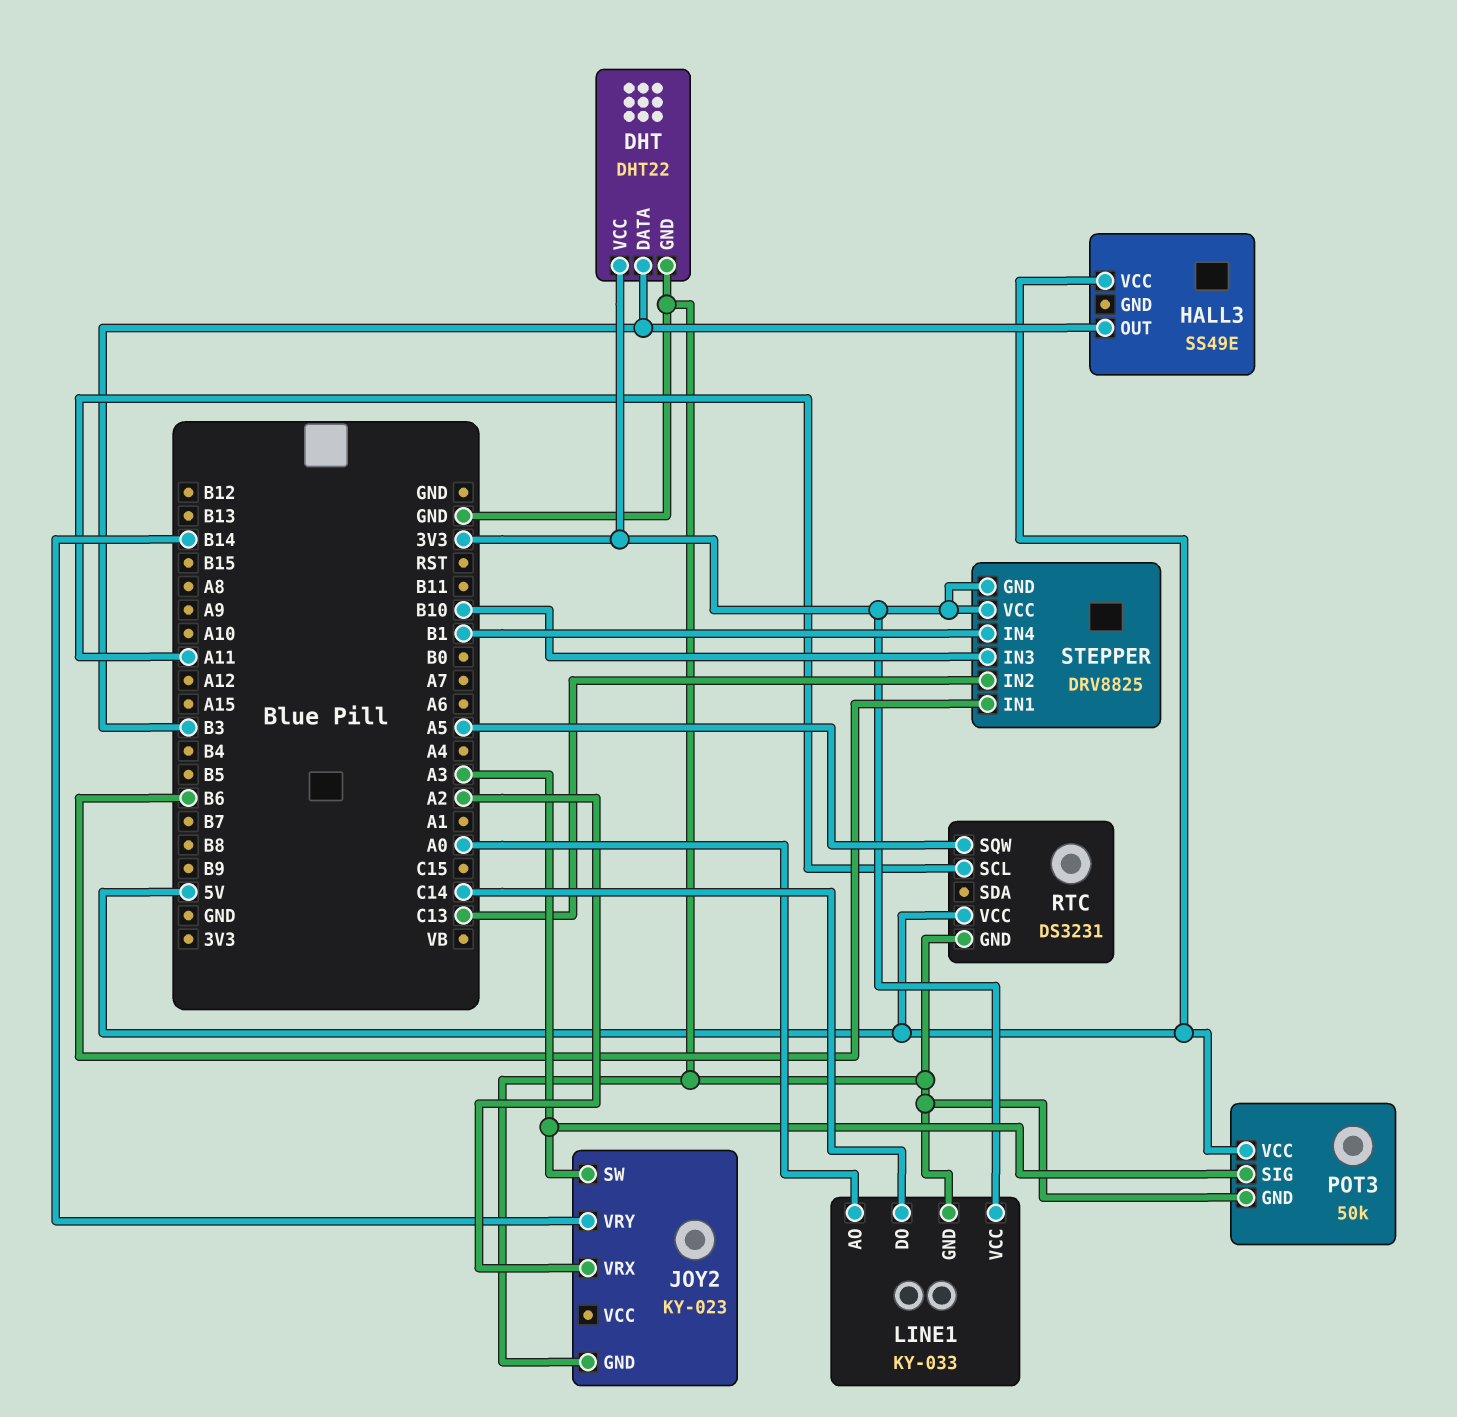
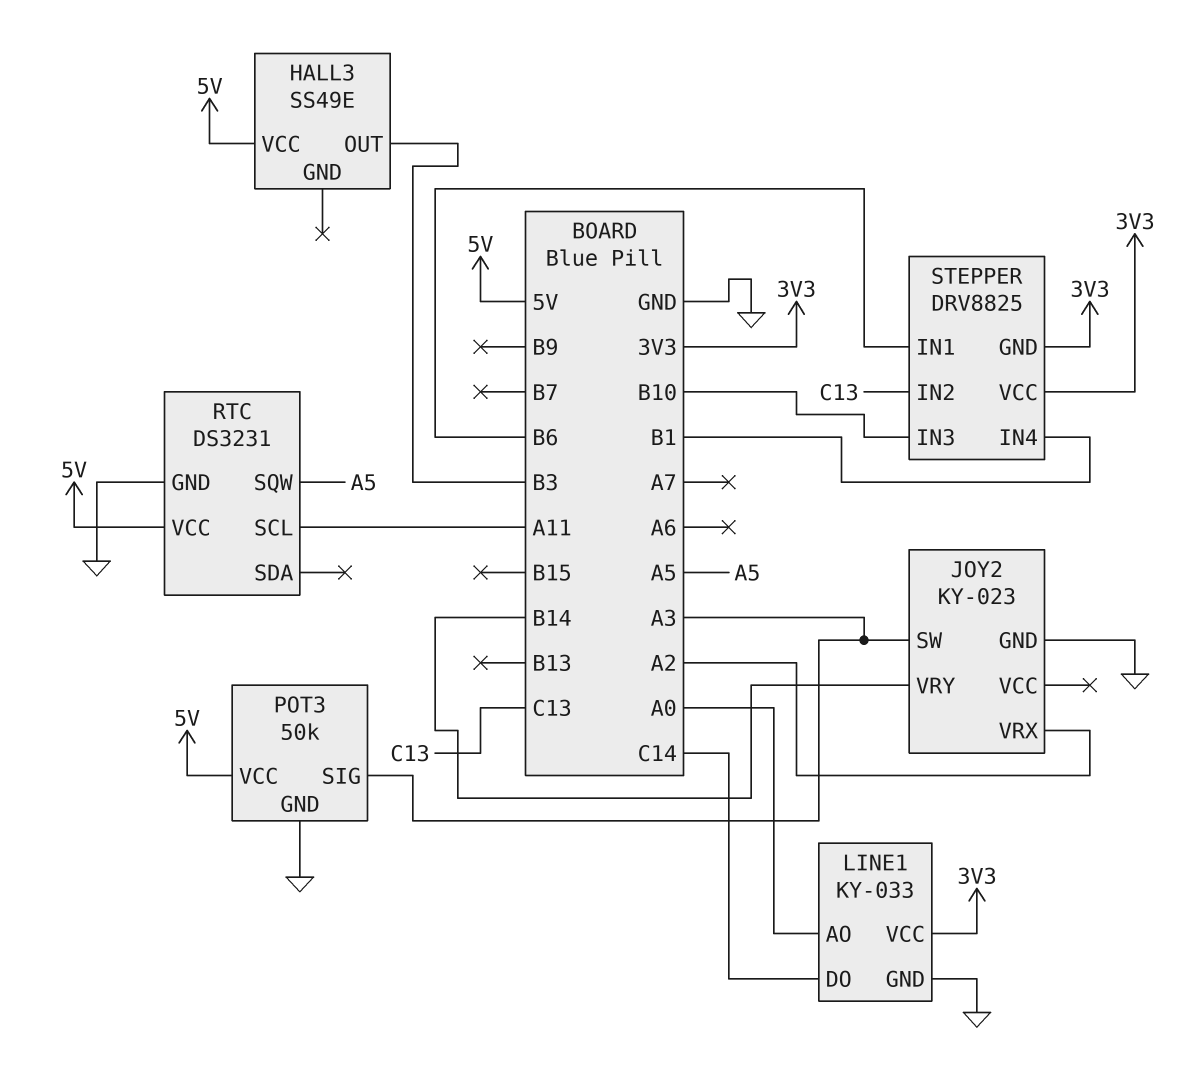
DHT: DHT22 -> none
DHT pin DATA: B3 -> none
DHT pin GND: GND -> none
DHT pin VCC: 3V3 -> none

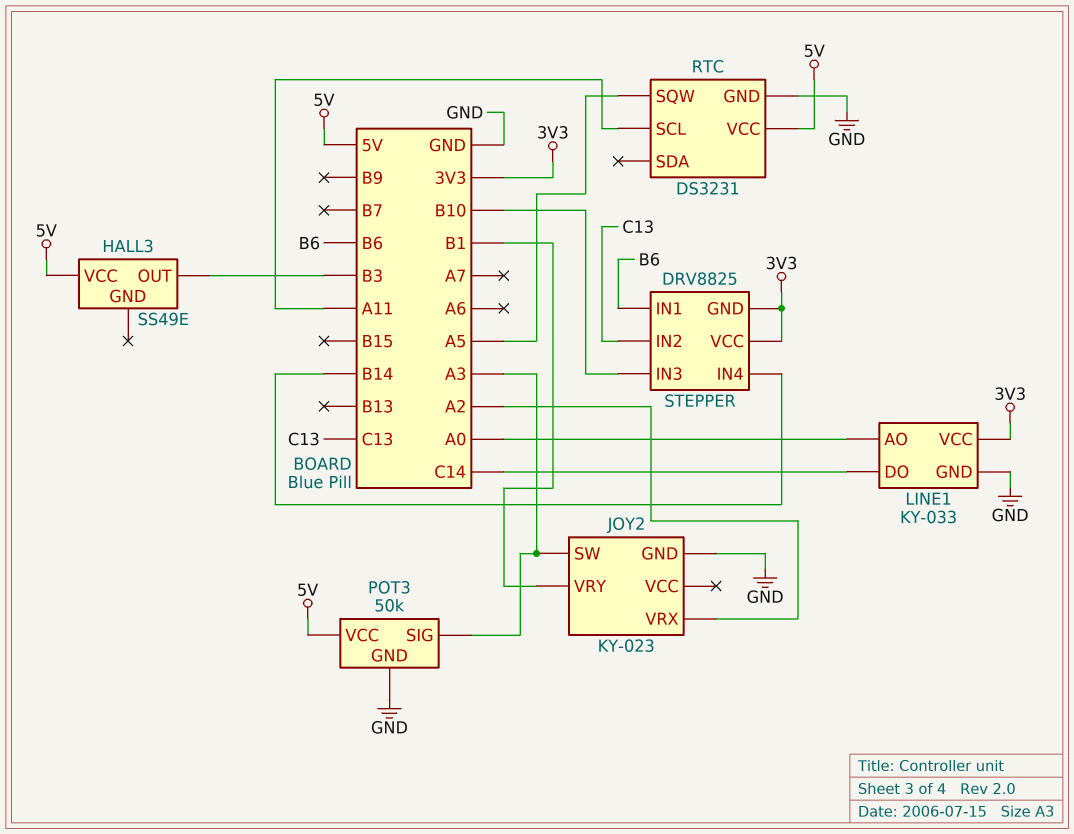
JOY2 pin VRY: B14 -> B1
STEPPER pin IN4: B1 -> B14

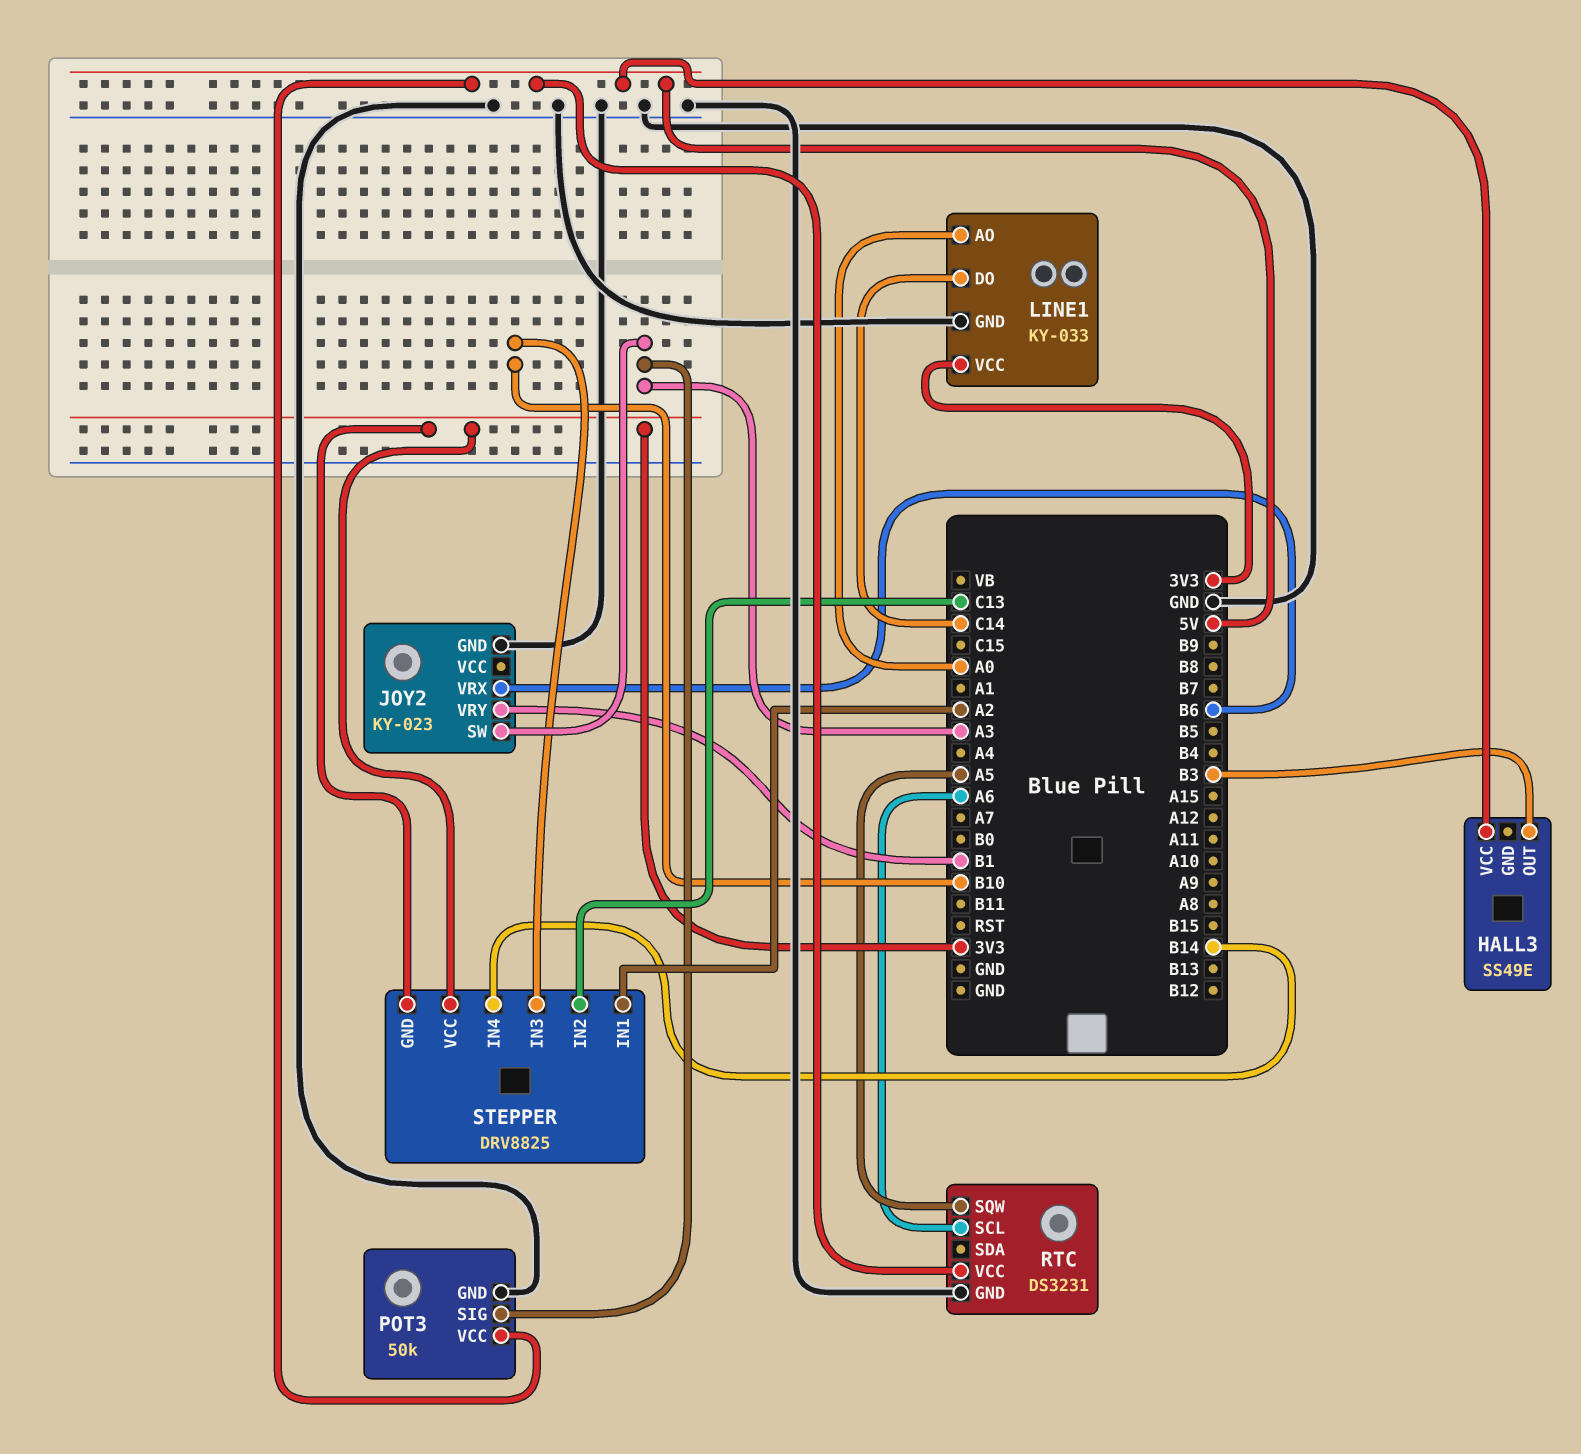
JOY2 pin VRX: A2 -> B6
RTC pin SCL: A11 -> A6
STEPPER pin IN1: B6 -> A2

